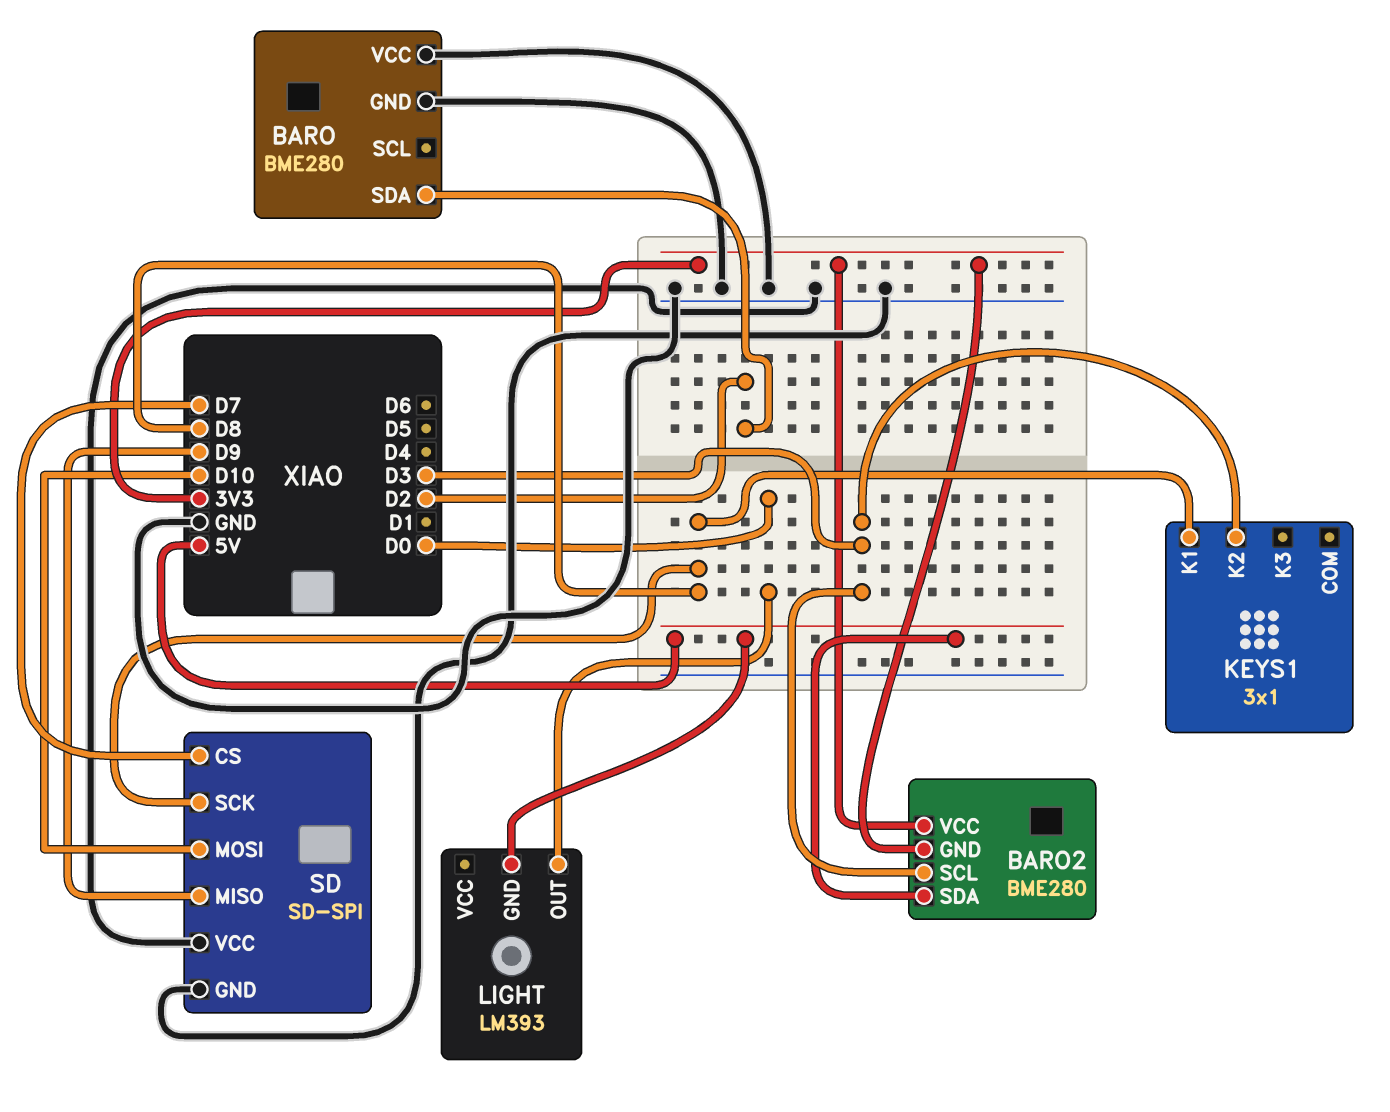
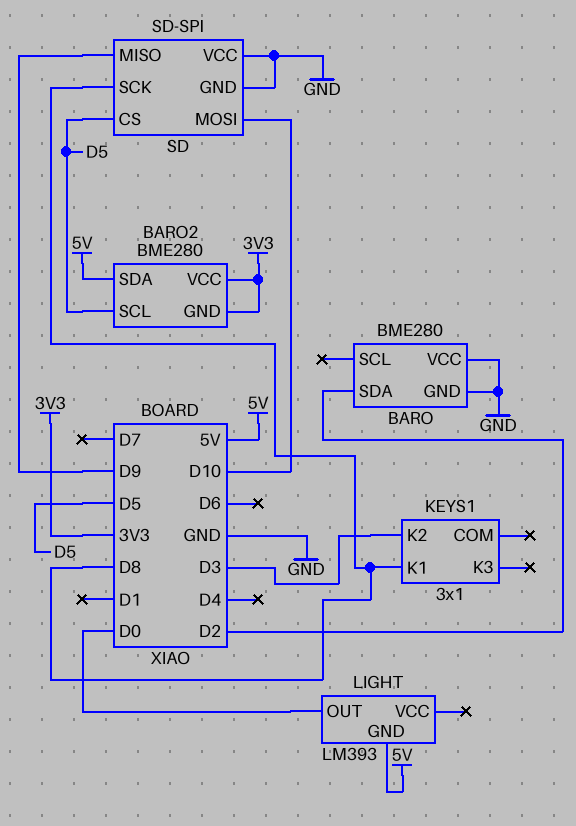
BARO2 pin SCL: D3 -> D5
SD pin CS: D7 -> D5

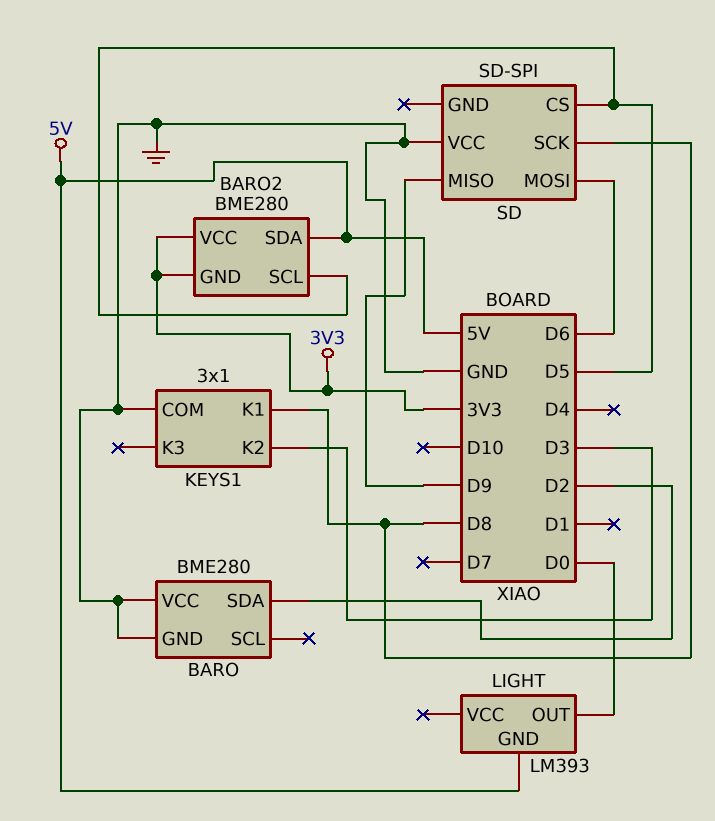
KEYS1 pin COM: none -> GND
SD pin GND: GND -> none
SD pin MOSI: D10 -> D6

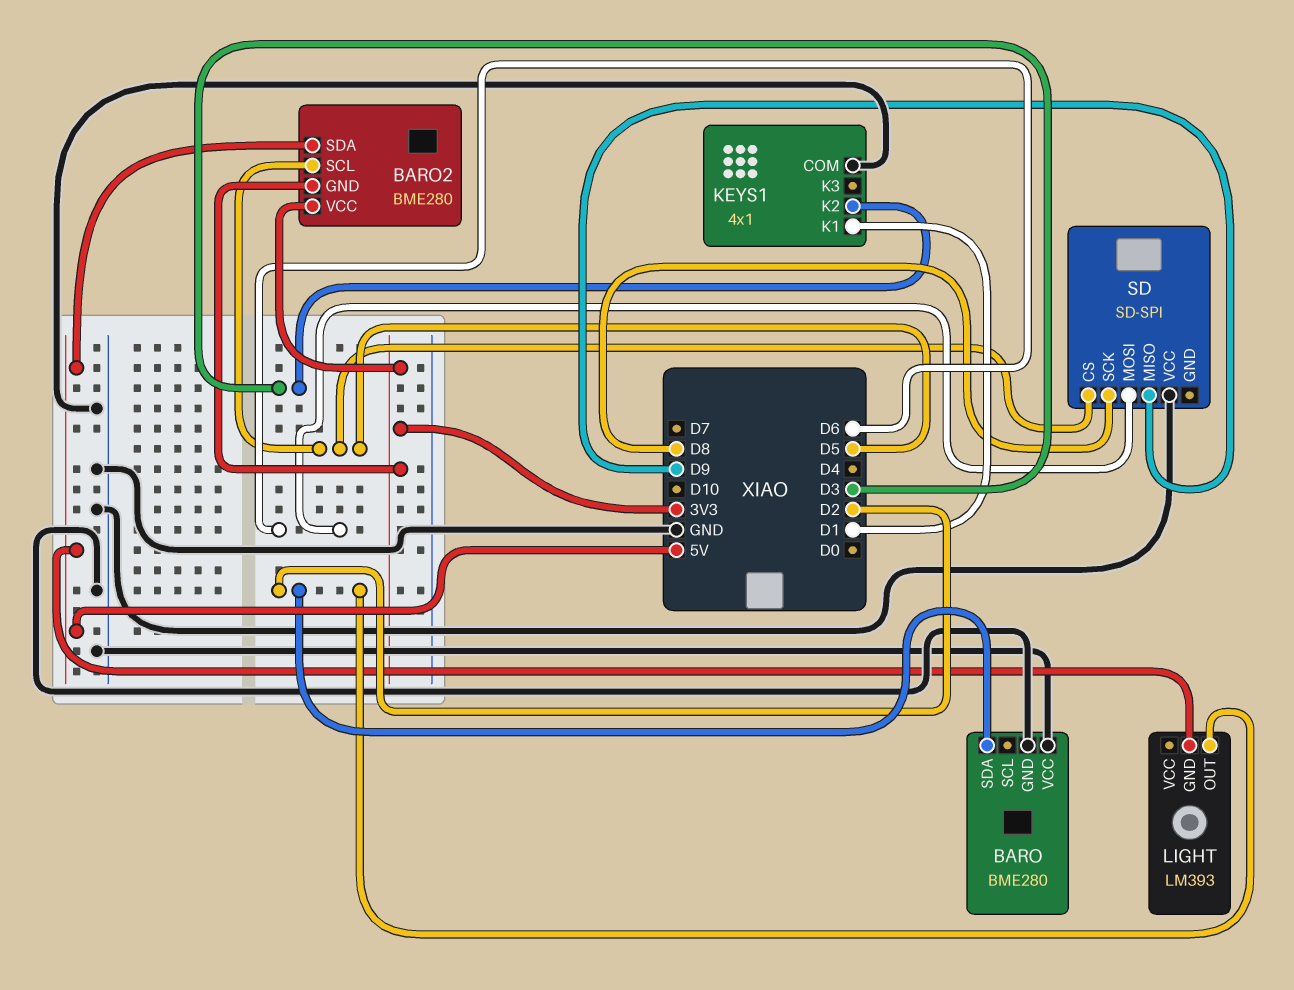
KEYS1: 3x1 -> 4x1
KEYS1 pin K1: D8 -> D1
LIGHT pin OUT: D0 -> D2

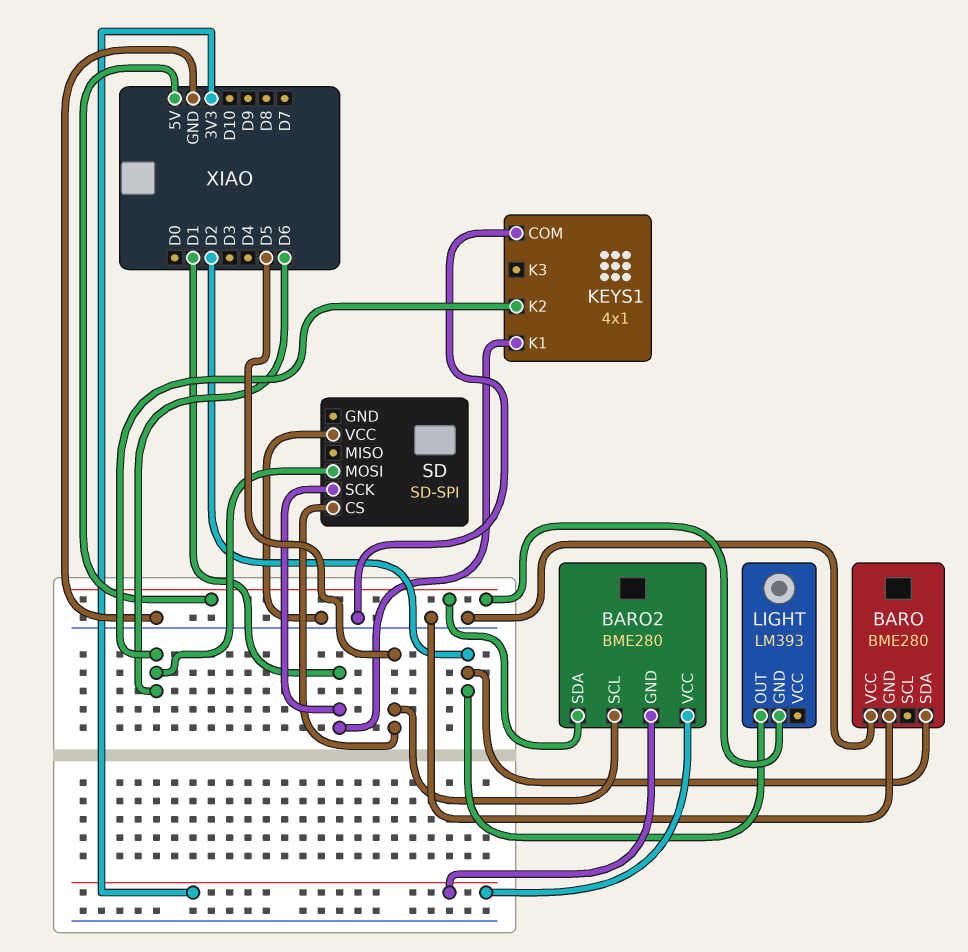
KEYS1 pin K2: D3 -> D6
SD pin MISO: D9 -> none
SD pin SCK: D8 -> D1

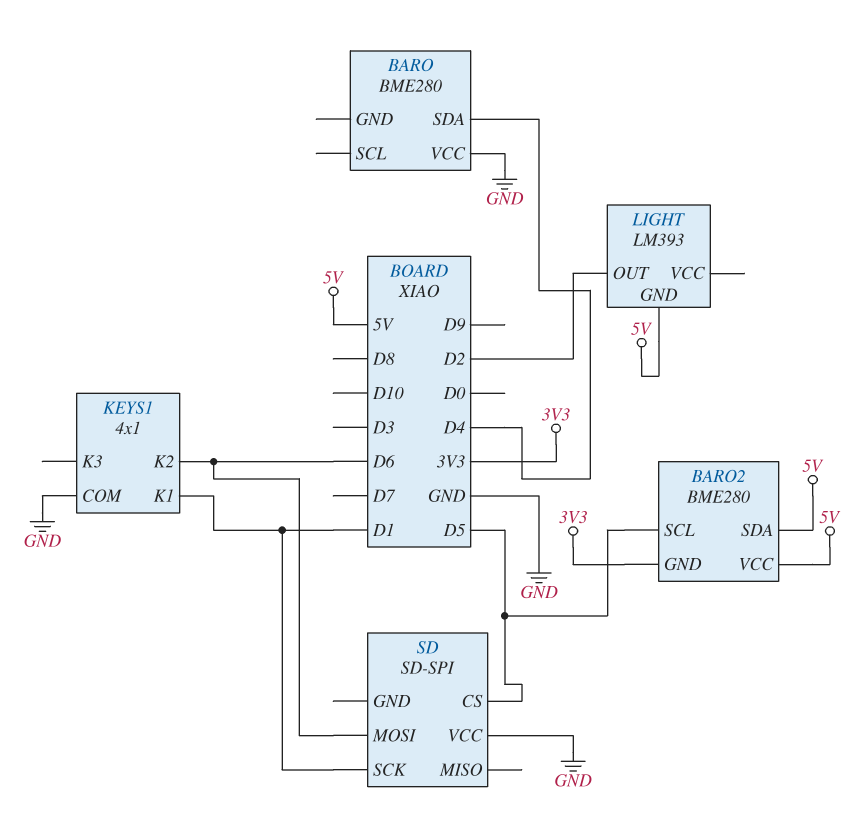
BARO pin GND: GND -> none
BARO pin SDA: D2 -> D4
BARO2 pin VCC: 3V3 -> 5V

